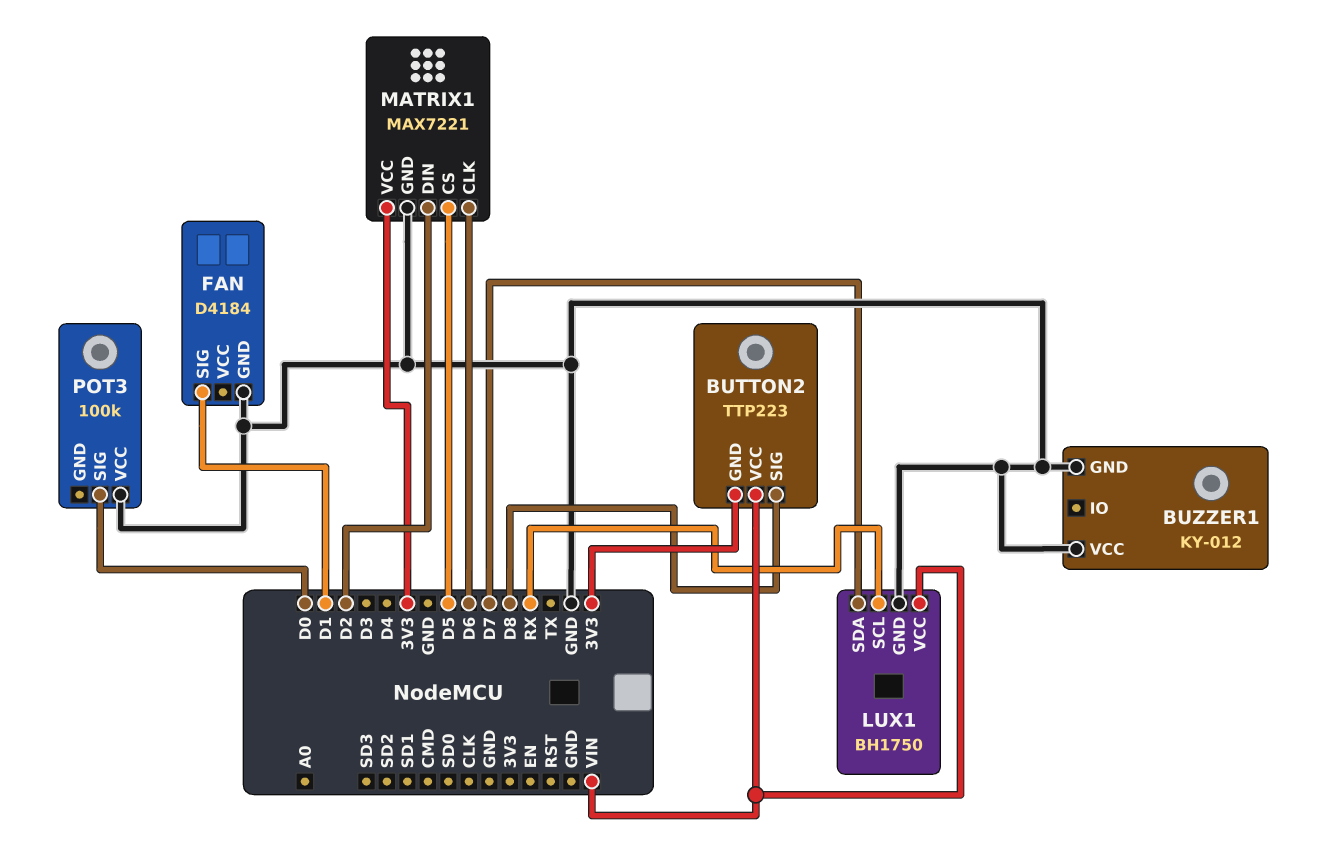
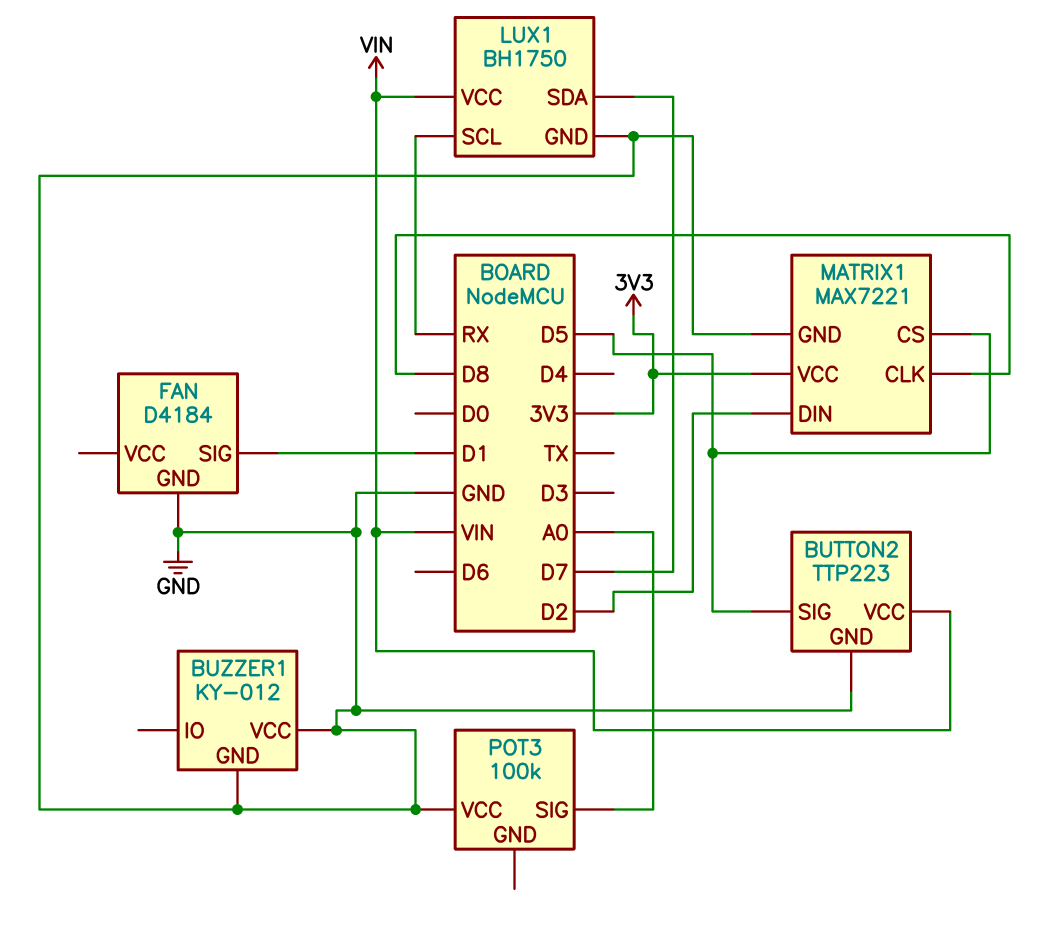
BUTTON2 pin GND: 3V3 -> GND
BUTTON2 pin SIG: D8 -> D5
MATRIX1 pin CLK: D6 -> D8
POT3 pin SIG: D0 -> A0

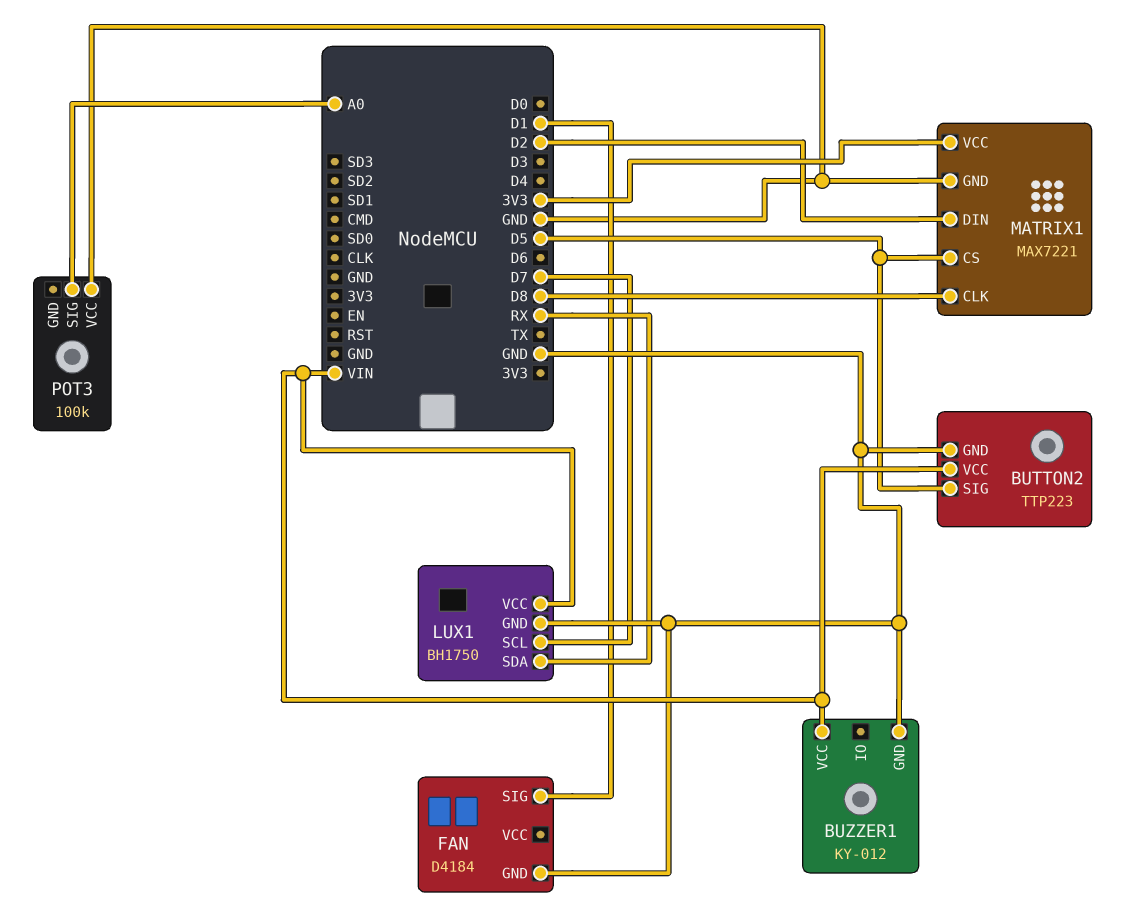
BUZZER1 pin VCC: GND -> VIN
LUX1 pin SCL: RX -> D7
LUX1 pin SDA: D7 -> RX

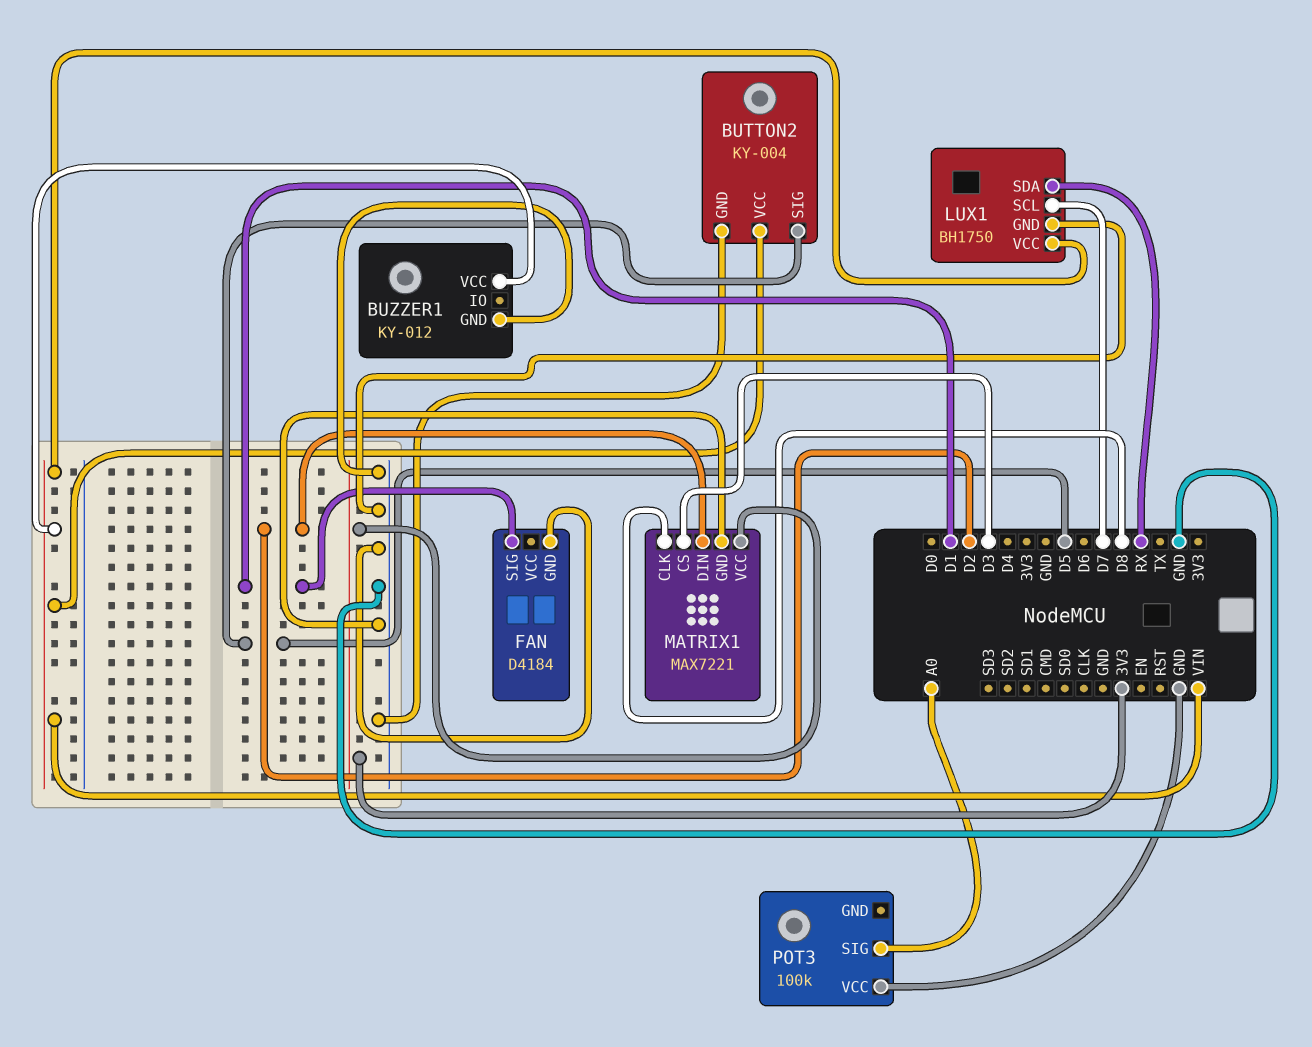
BUTTON2: TTP223 -> KY-004
MATRIX1 pin CS: D5 -> D3

